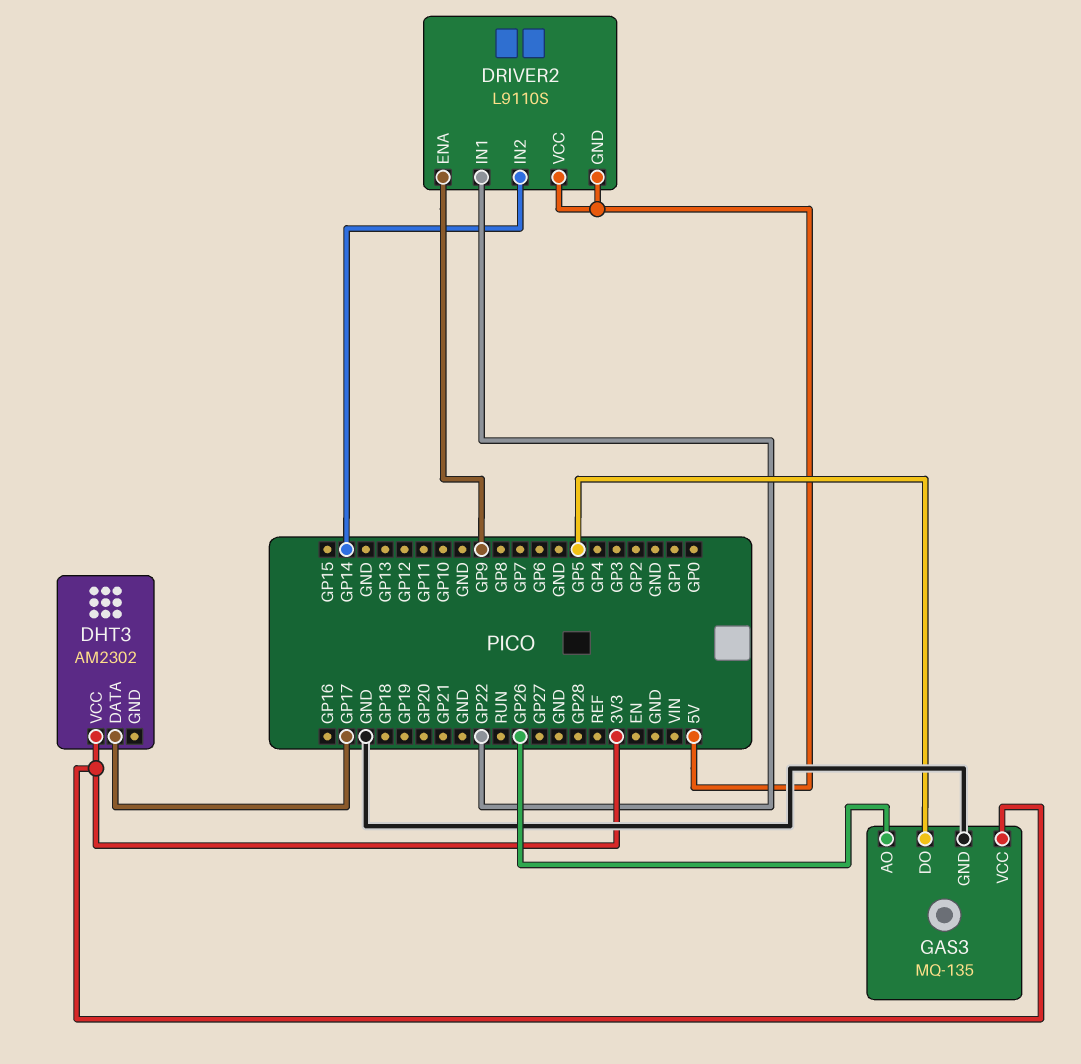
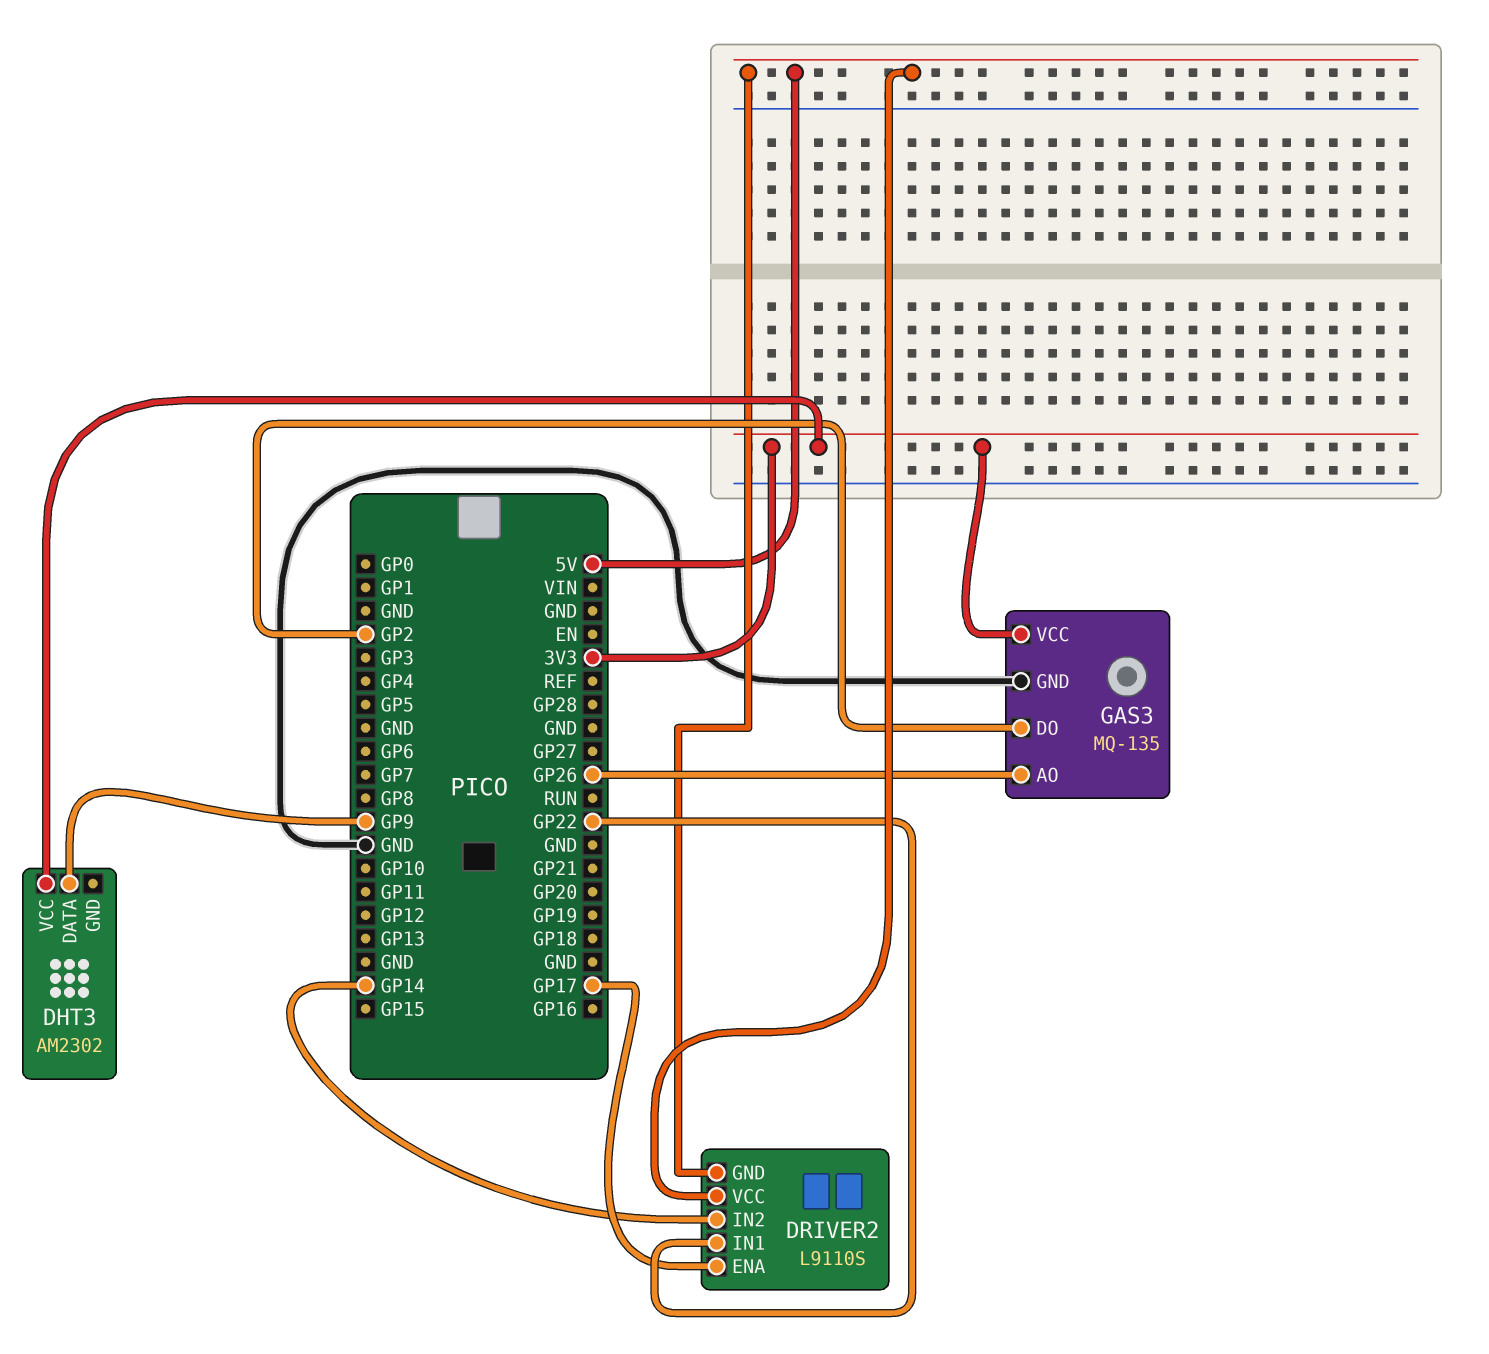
DHT3 pin DATA: GP17 -> GP9
DRIVER2 pin ENA: GP9 -> GP17
GAS3 pin DO: GP5 -> GP2

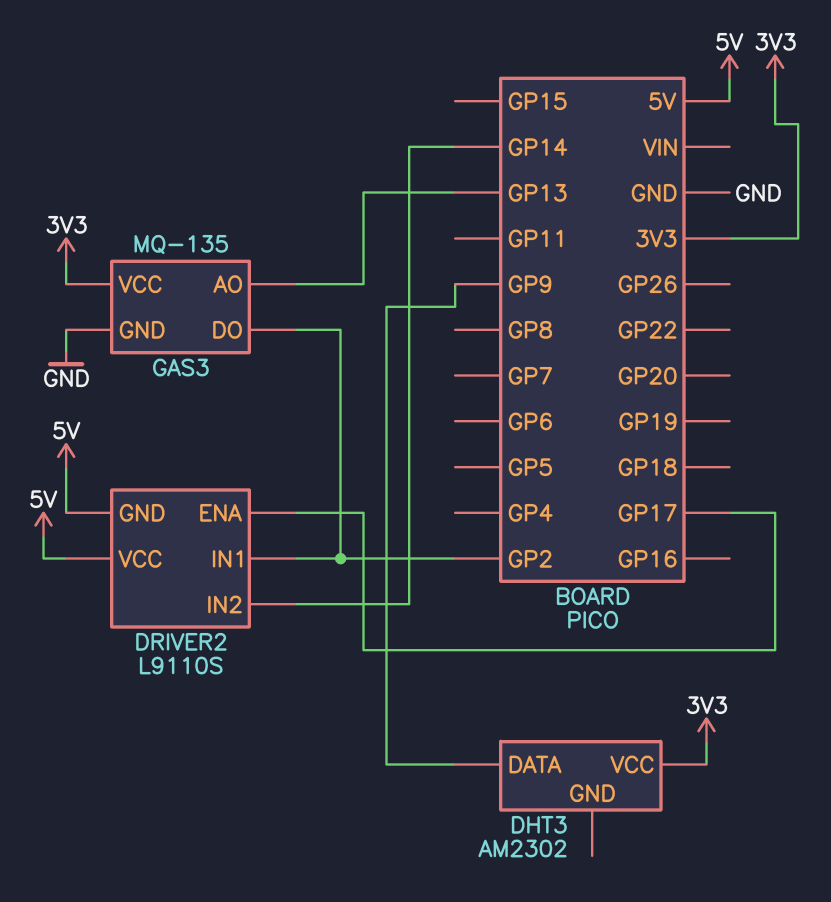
DRIVER2 pin IN1: GP22 -> GP2
GAS3 pin AO: GP26 -> GP13

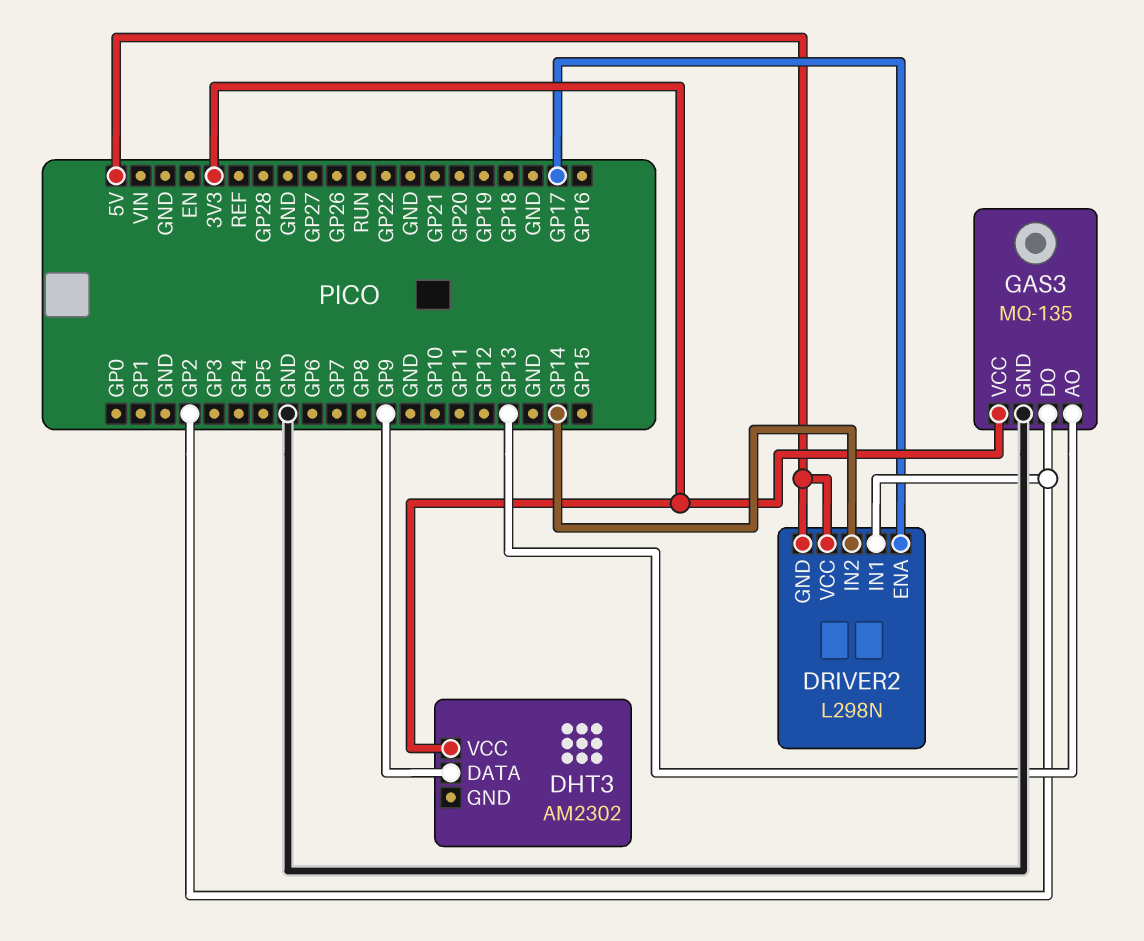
DRIVER2: L9110S -> L298N

